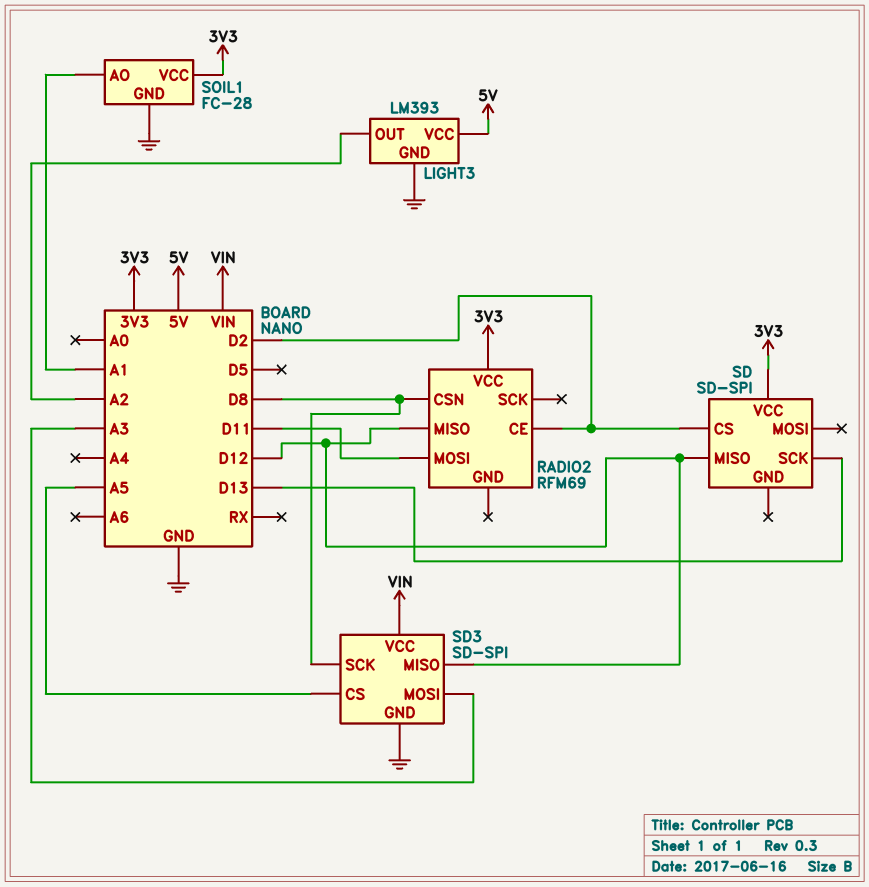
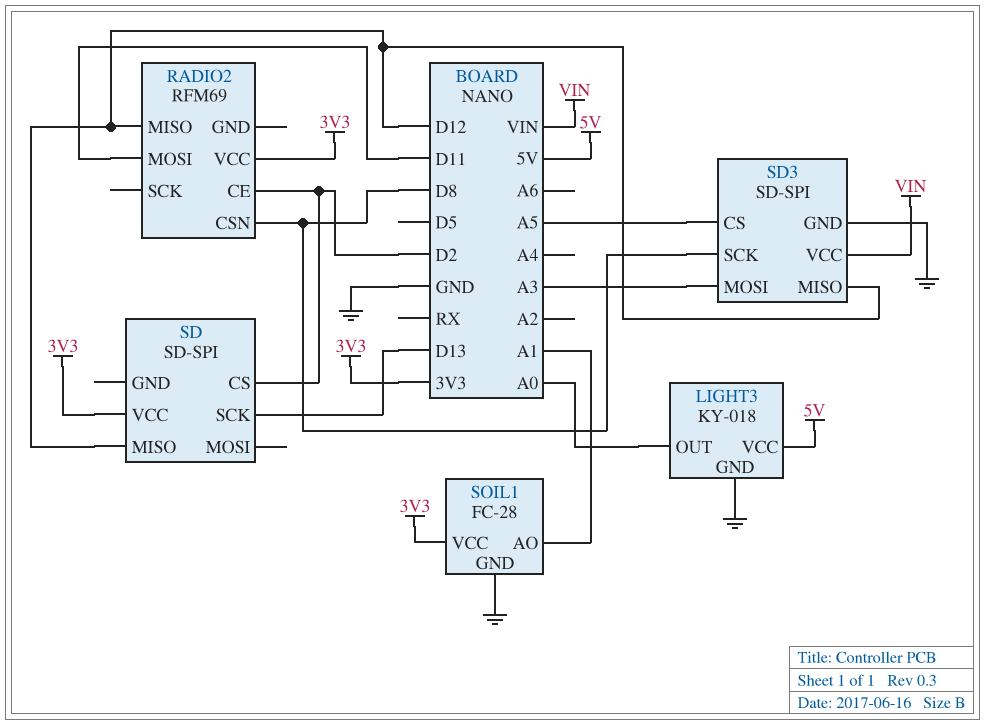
LIGHT3: LM393 -> KY-018
LIGHT3 pin OUT: A2 -> A0

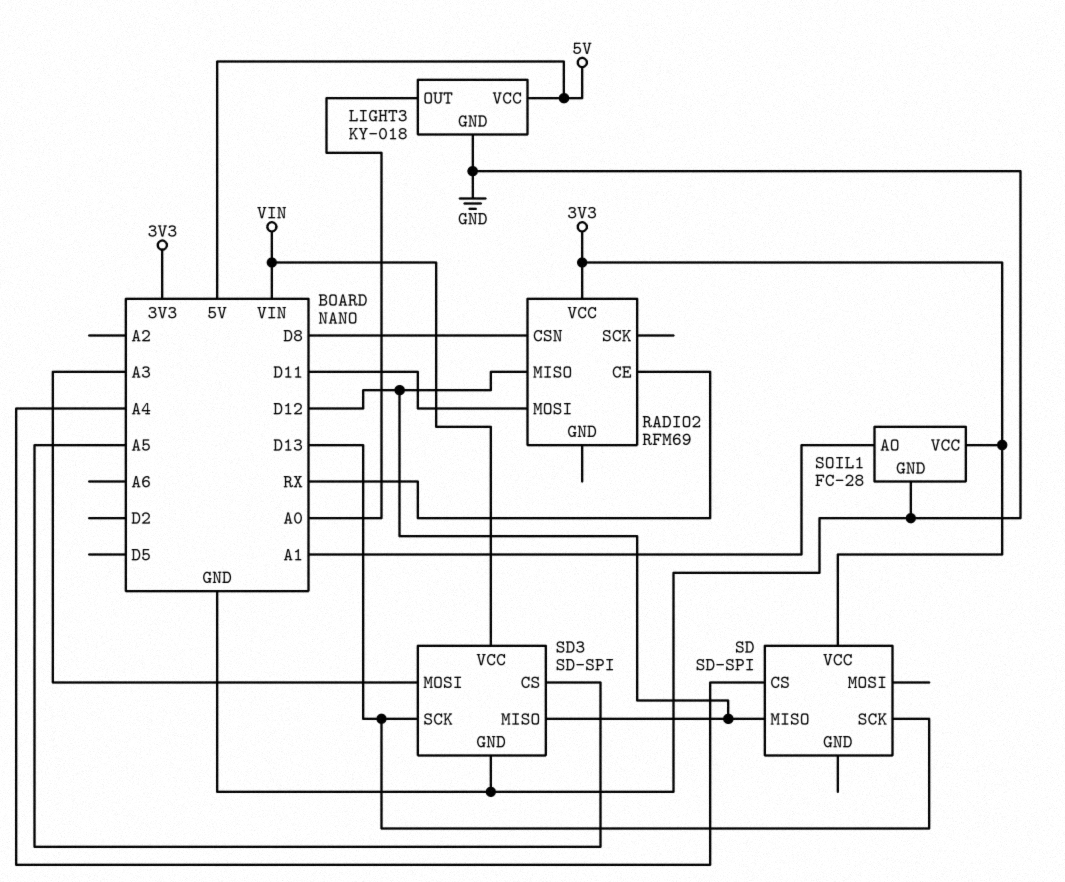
RADIO2 pin CE: D2 -> RX
SD pin CS: D2 -> A4
SD3 pin SCK: D8 -> D13

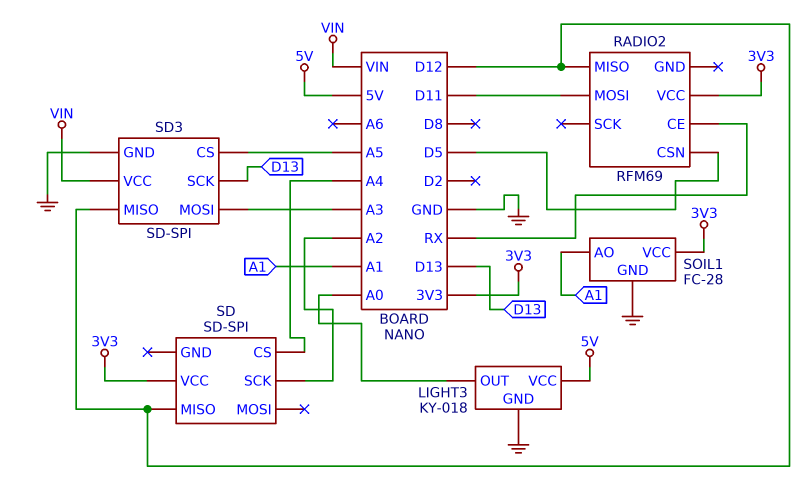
RADIO2 pin CSN: D8 -> D5
SD pin SCK: D13 -> A2

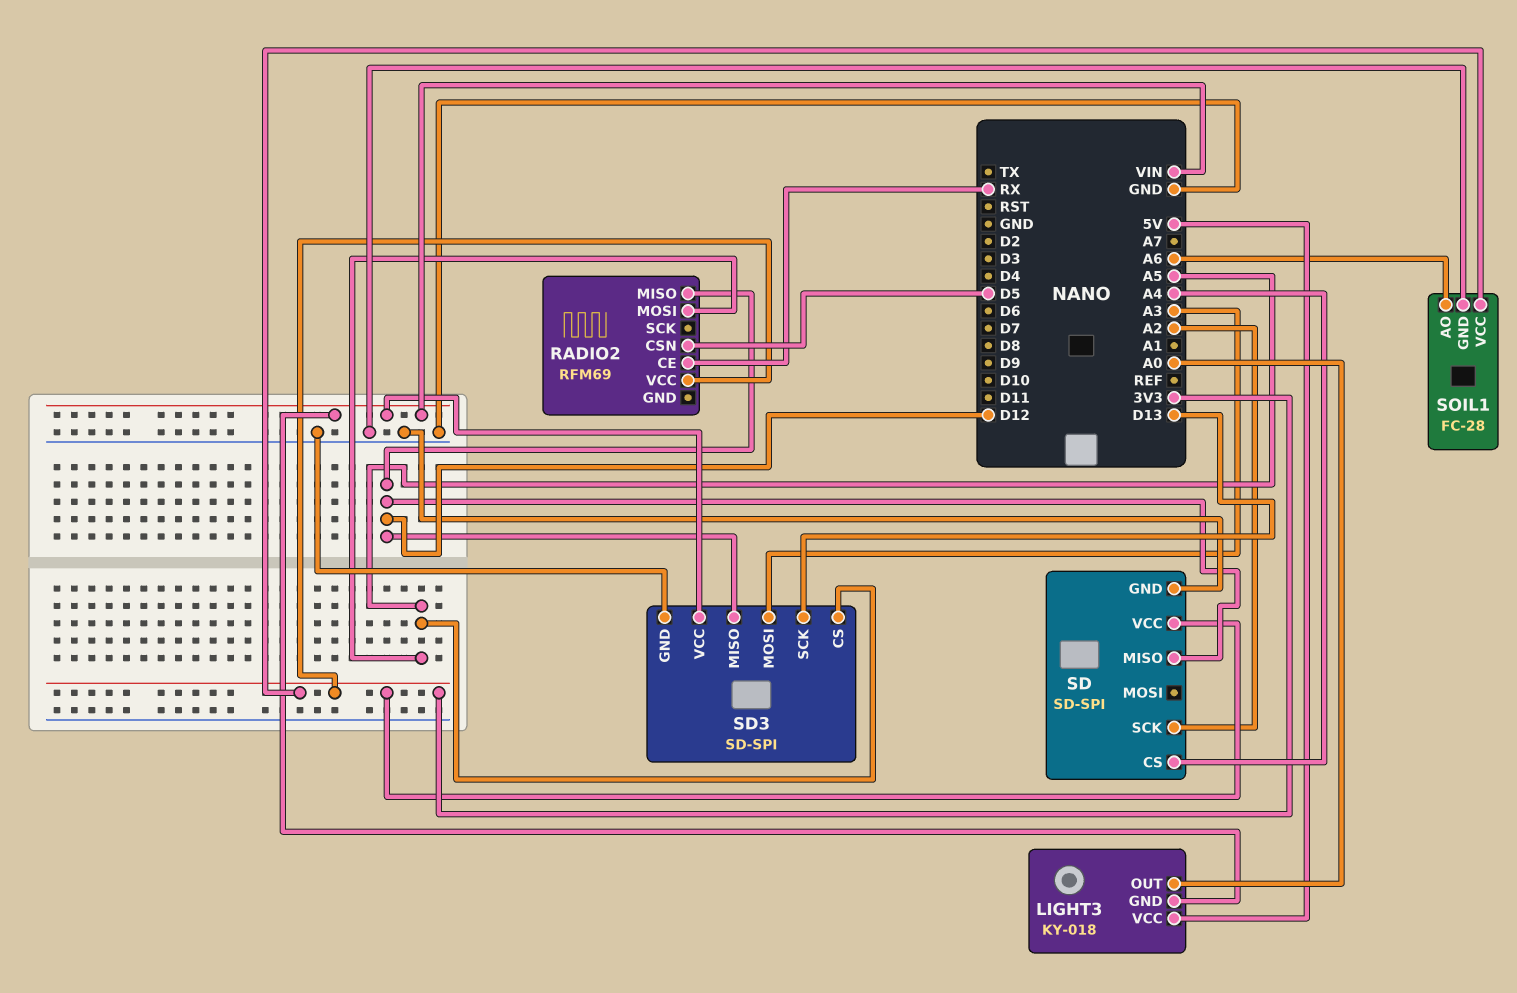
LIGHT3 pin GND: GND -> VIN
RADIO2 pin MOSI: D11 -> A5
SD pin GND: none -> GND
SOIL1 pin AO: A1 -> A6

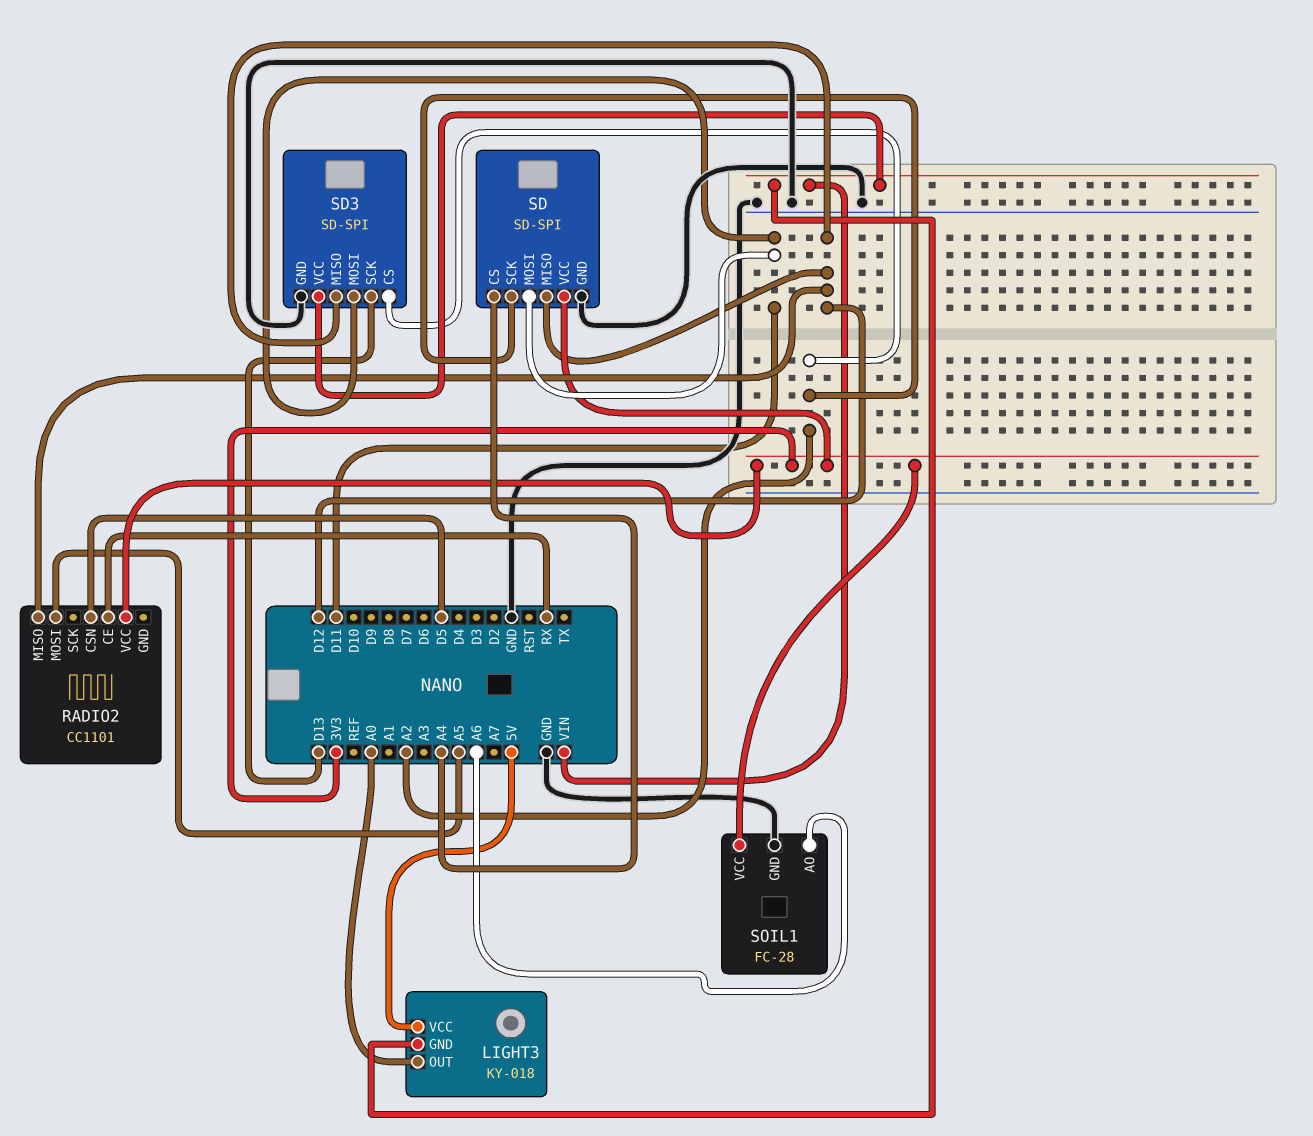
RADIO2: RFM69 -> CC1101
SD pin MOSI: none -> D11
SD3 pin CS: A5 -> A2
SD3 pin MOSI: A3 -> D11

